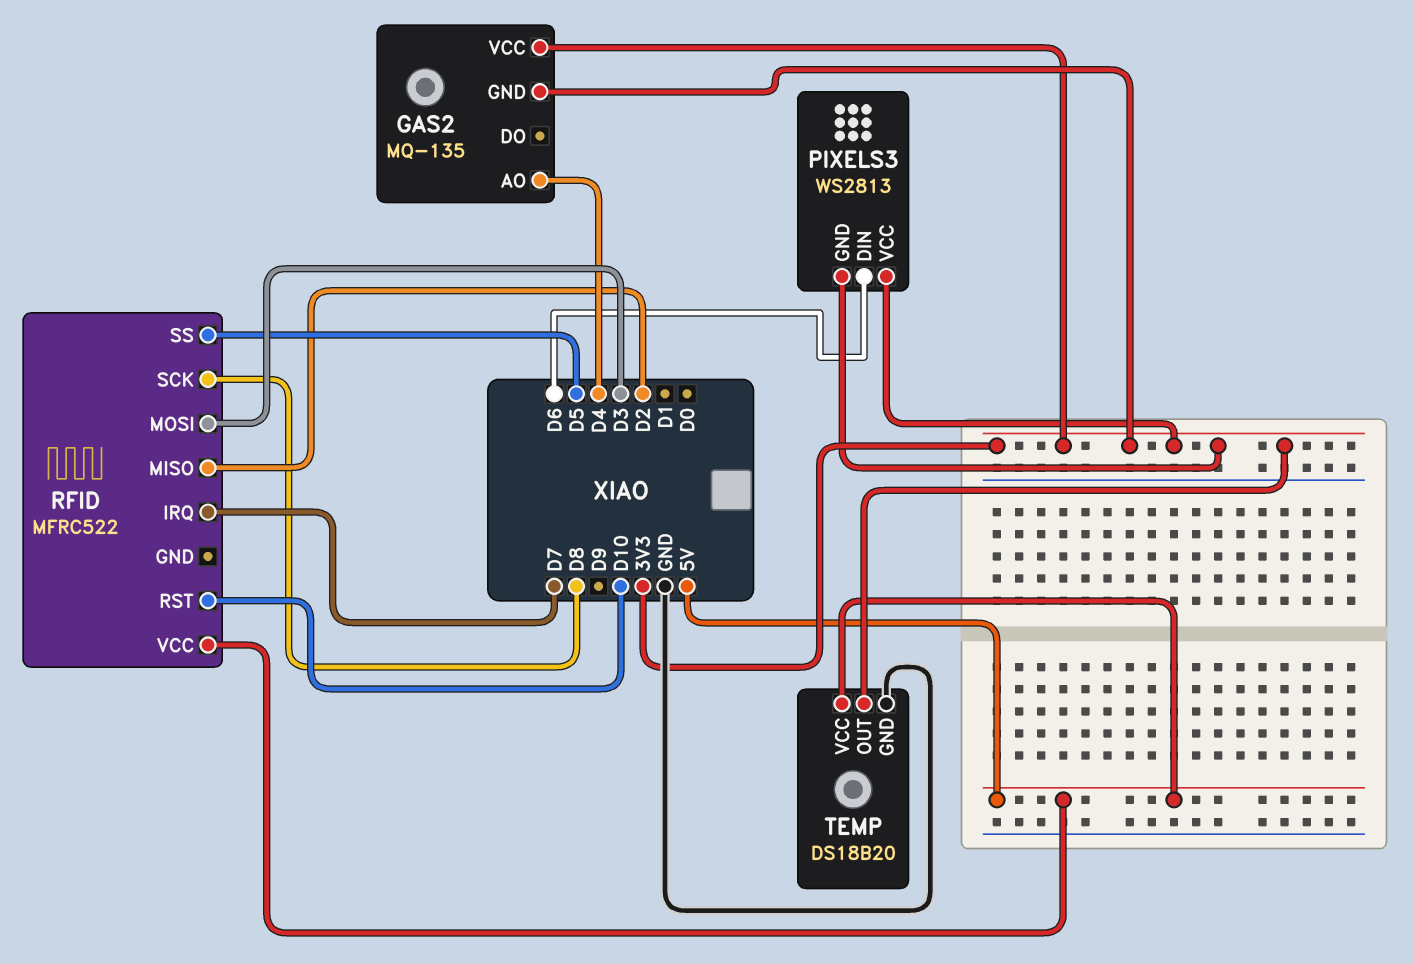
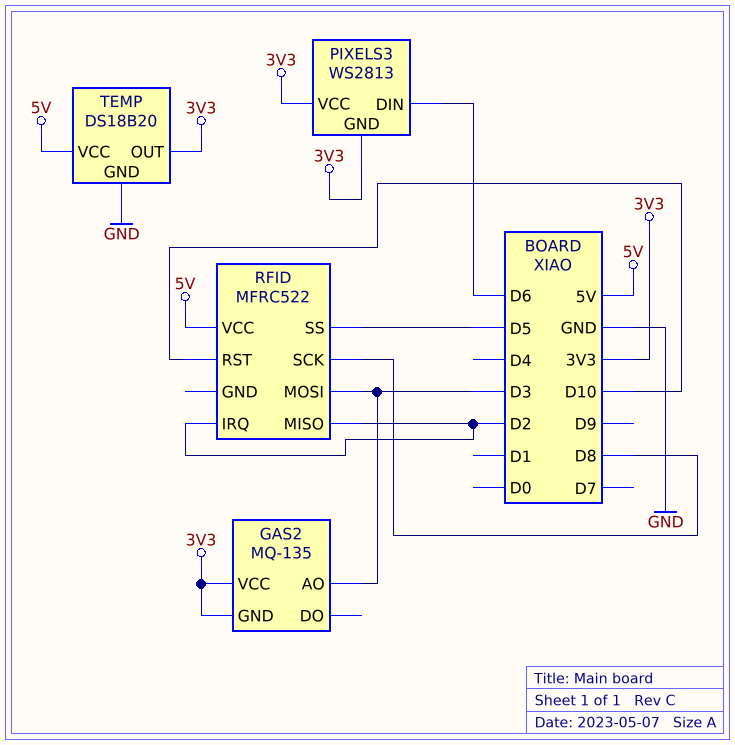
GAS2 pin AO: D4 -> D3
RFID pin IRQ: D7 -> D2

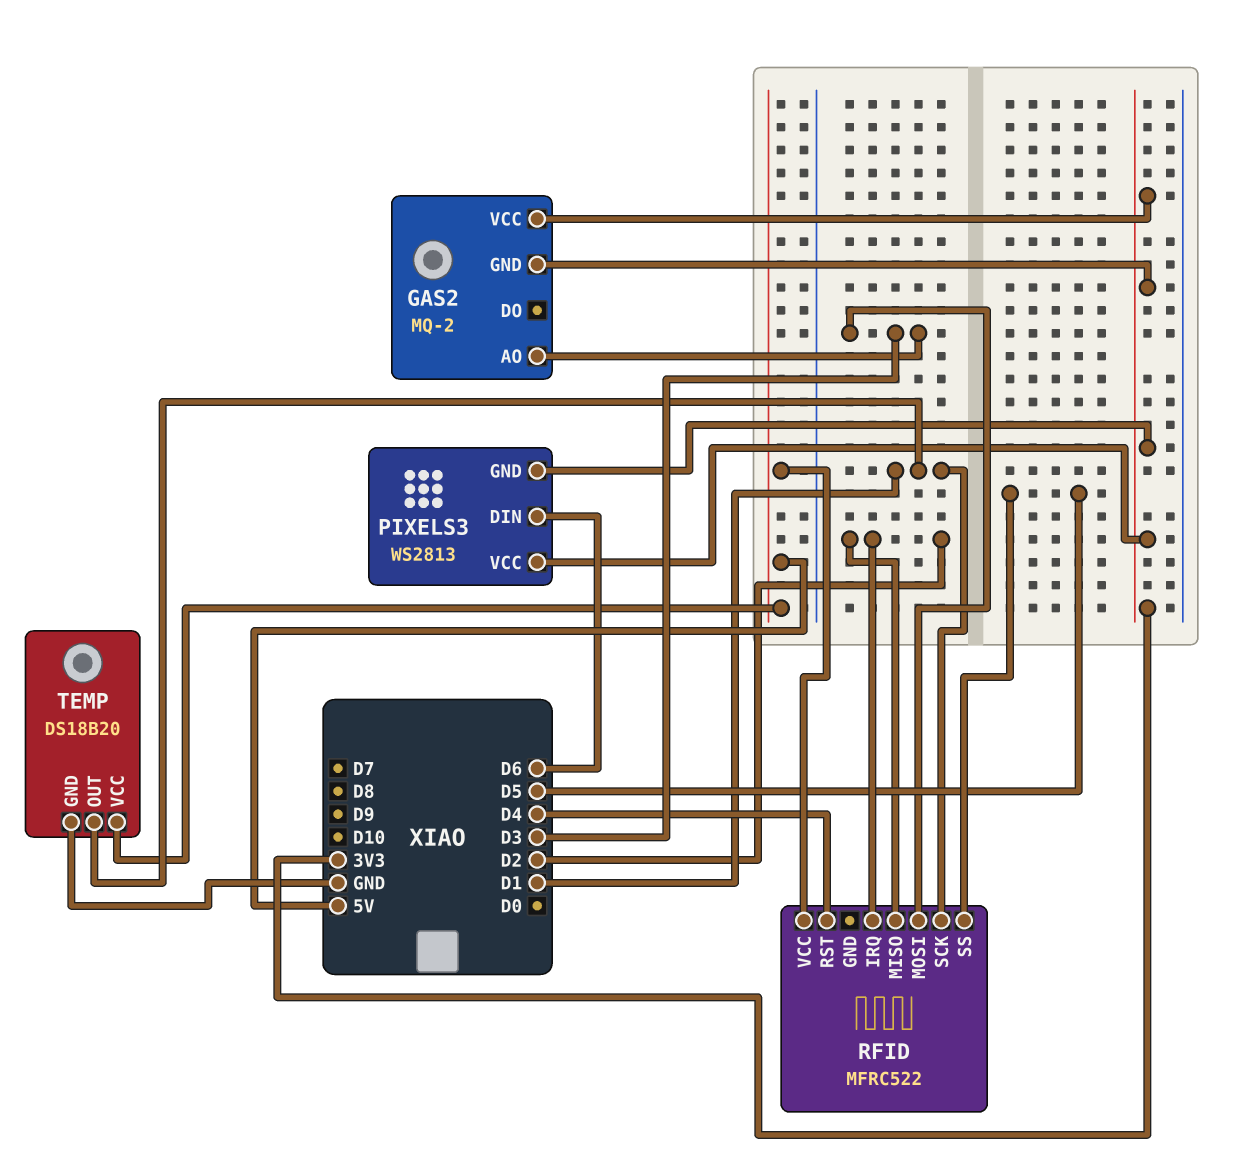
GAS2: MQ-135 -> MQ-2
RFID pin RST: D10 -> D4
RFID pin SCK: D8 -> D1
TEMP pin OUT: 3V3 -> D1

